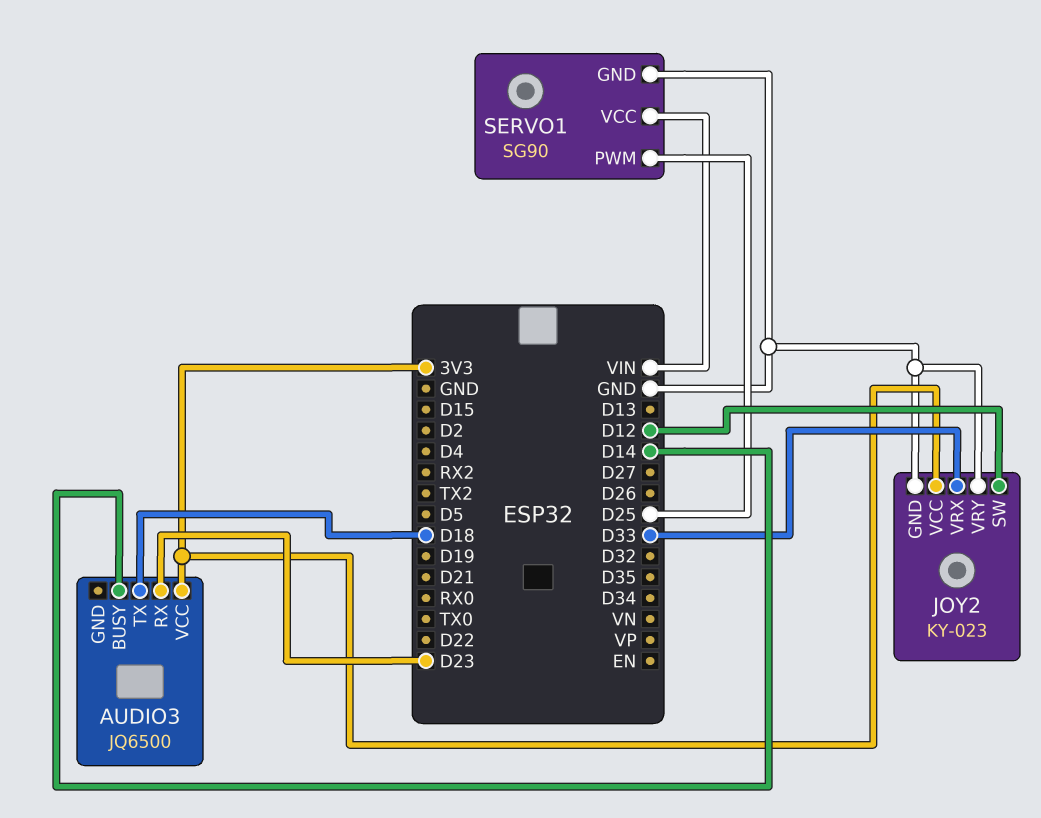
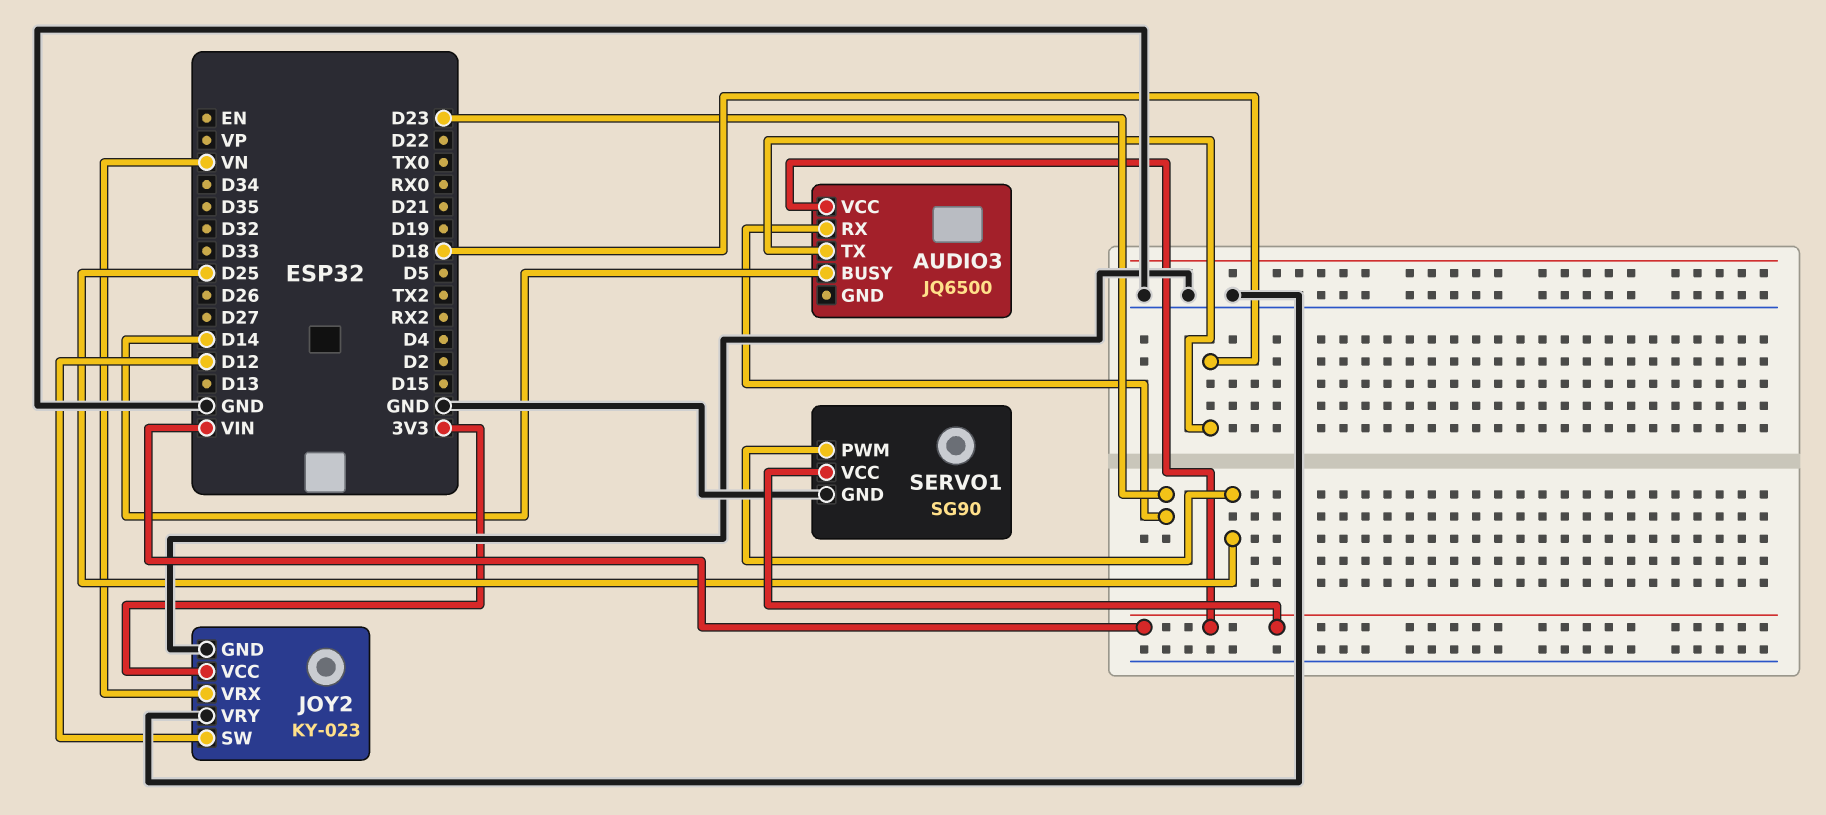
AUDIO3 pin VCC: 3V3 -> VIN
JOY2 pin VRX: D33 -> VN

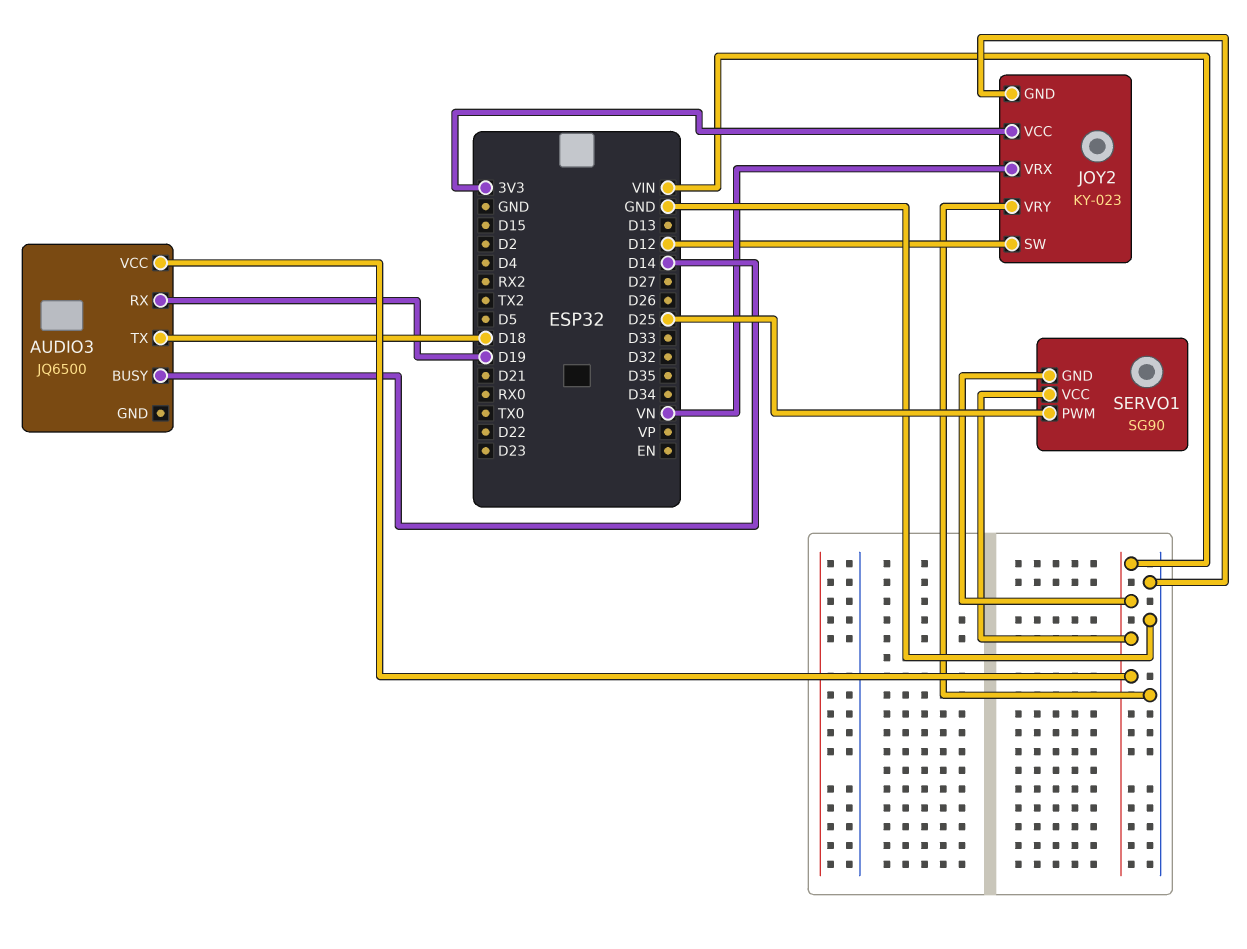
AUDIO3 pin RX: D23 -> D19
SERVO1 pin GND: GND -> VIN

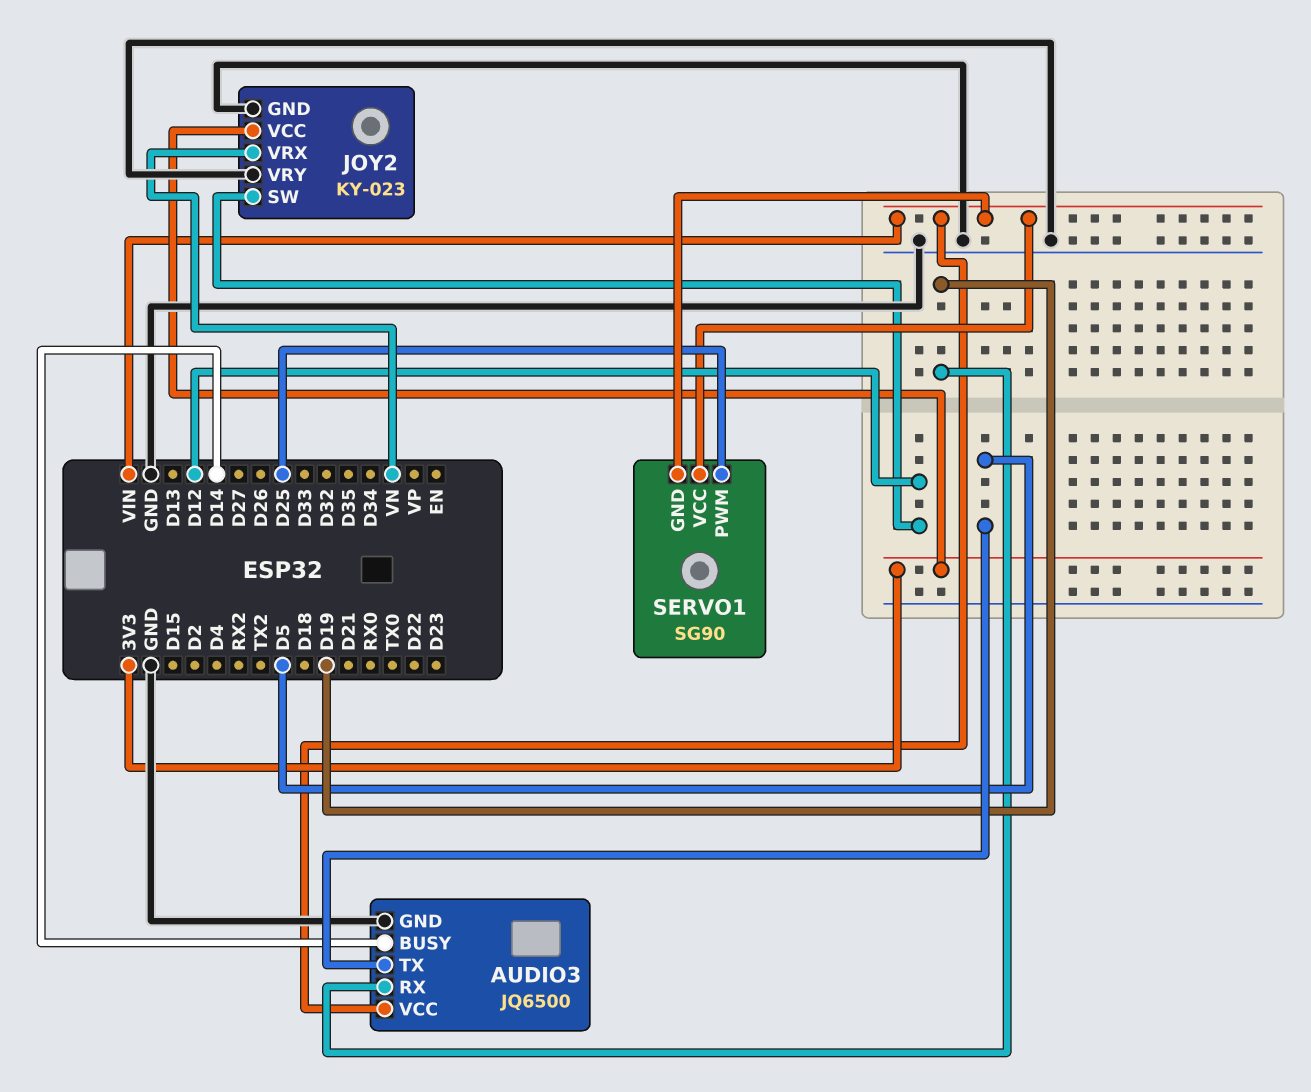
AUDIO3 pin GND: none -> GND
AUDIO3 pin TX: D18 -> D5

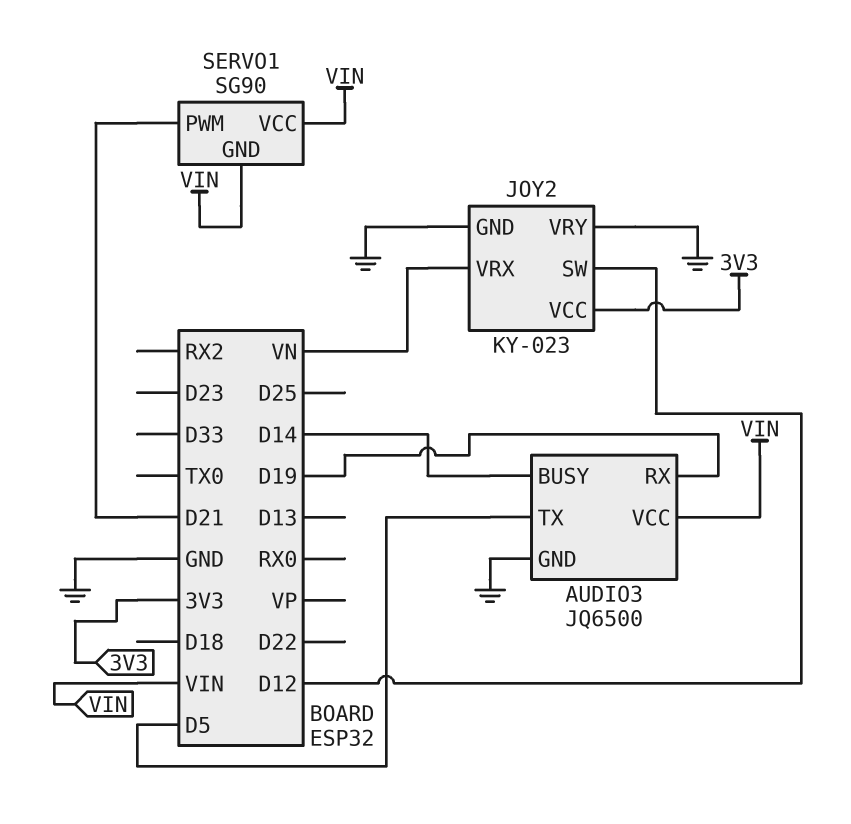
SERVO1 pin PWM: D25 -> D21

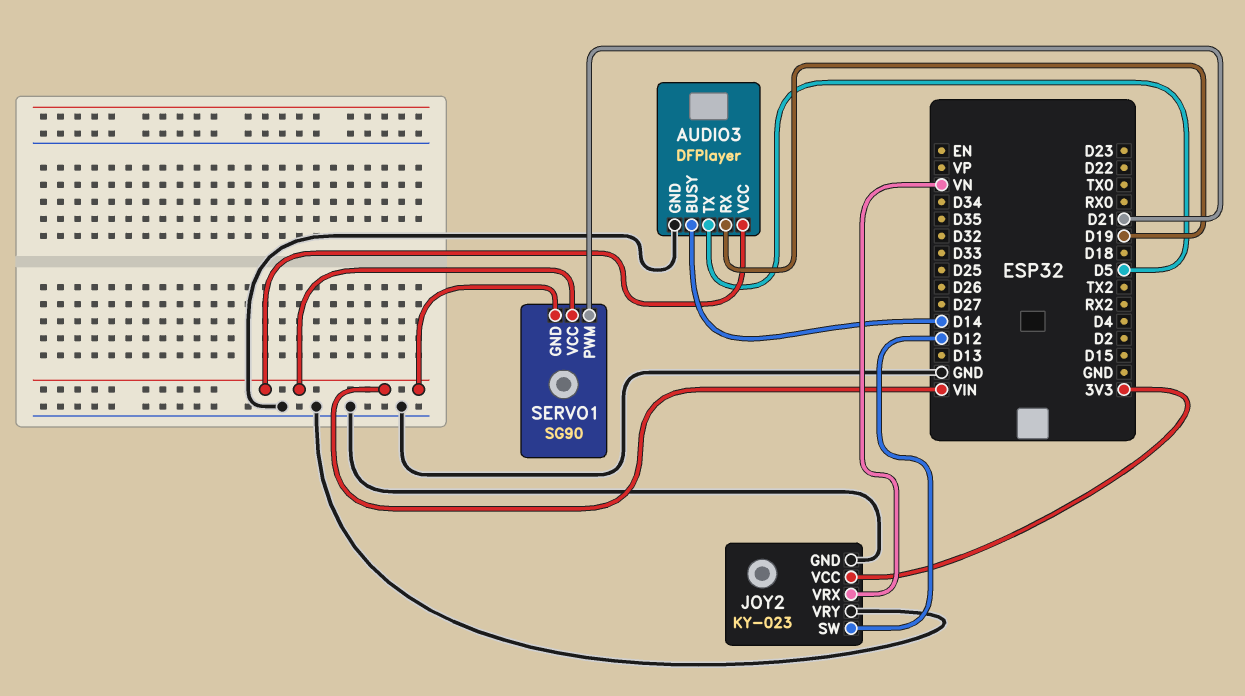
AUDIO3: JQ6500 -> DFPlayer

